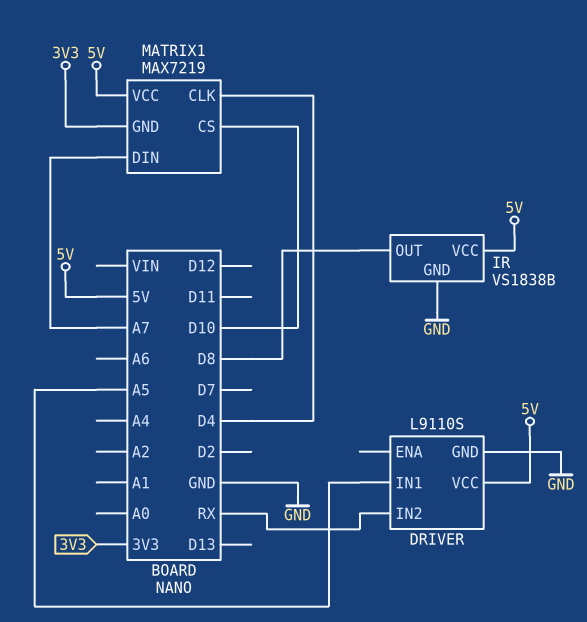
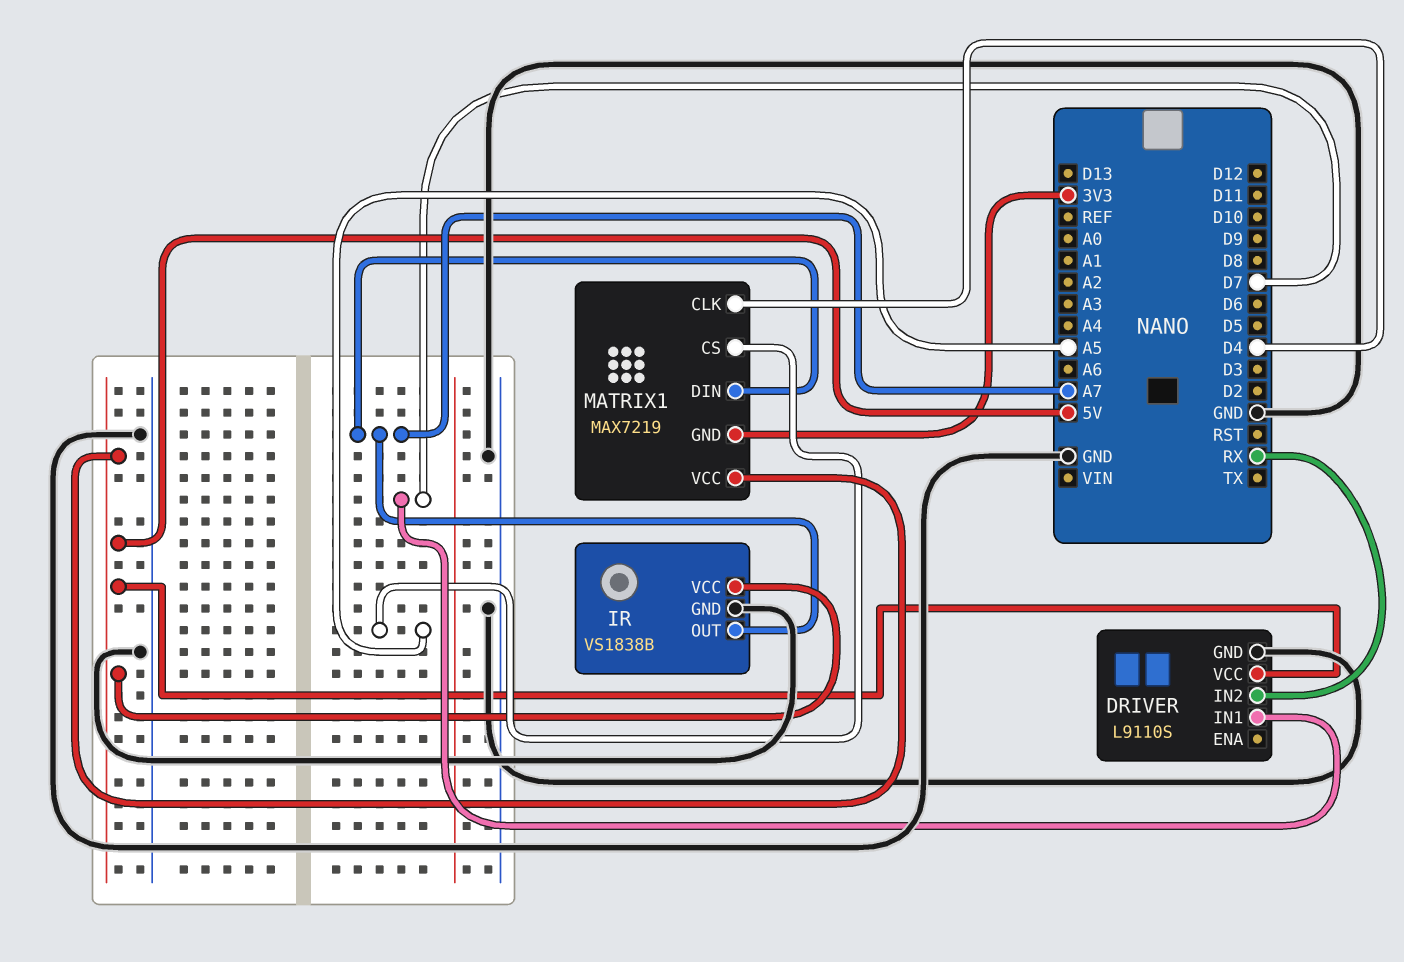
DRIVER pin IN1: A5 -> D7
IR pin OUT: D8 -> A7
MATRIX1 pin CS: D10 -> A5

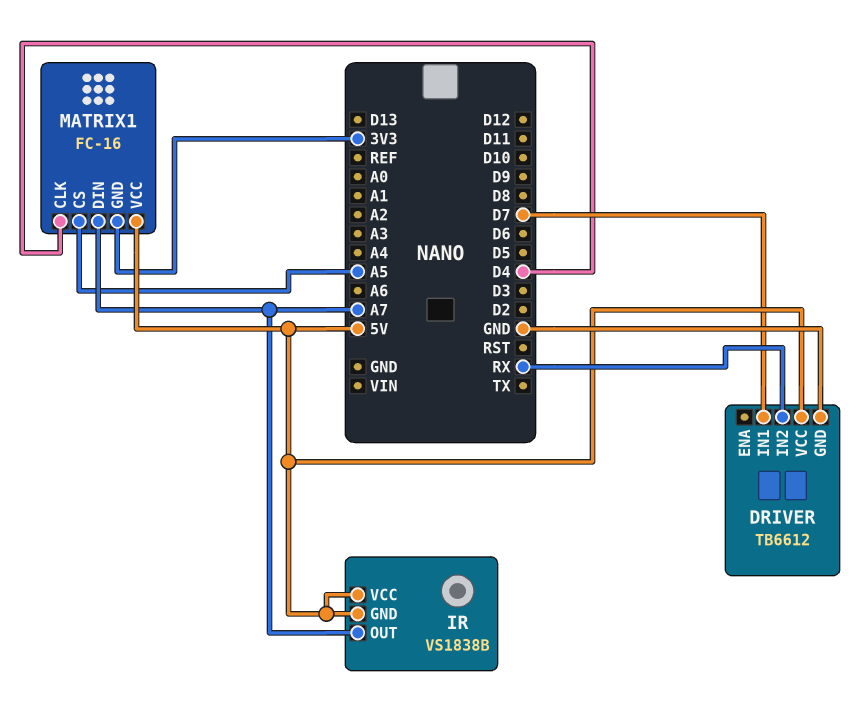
DRIVER: L9110S -> TB6612
IR pin GND: GND -> 5V
MATRIX1: MAX7219 -> FC-16

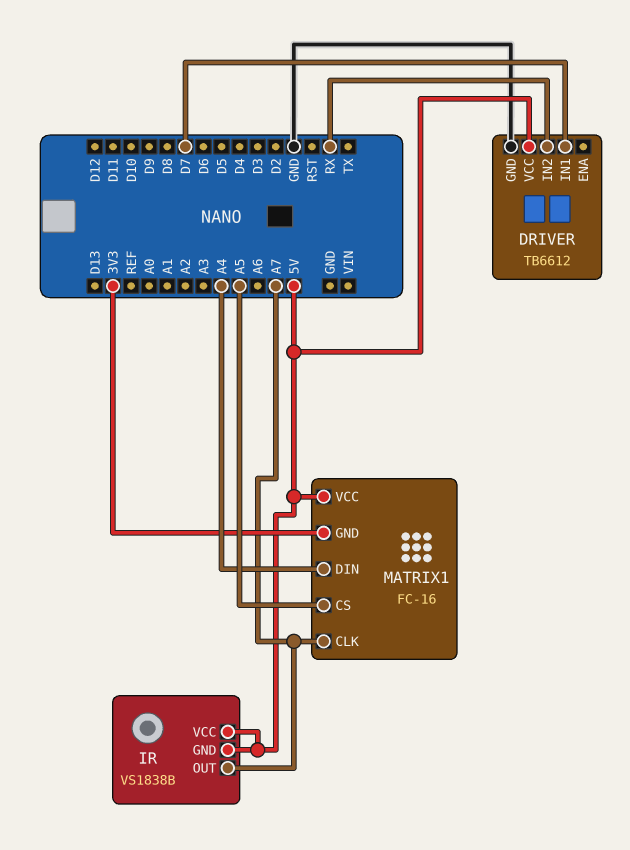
MATRIX1 pin CLK: D4 -> A7
MATRIX1 pin DIN: A7 -> A4

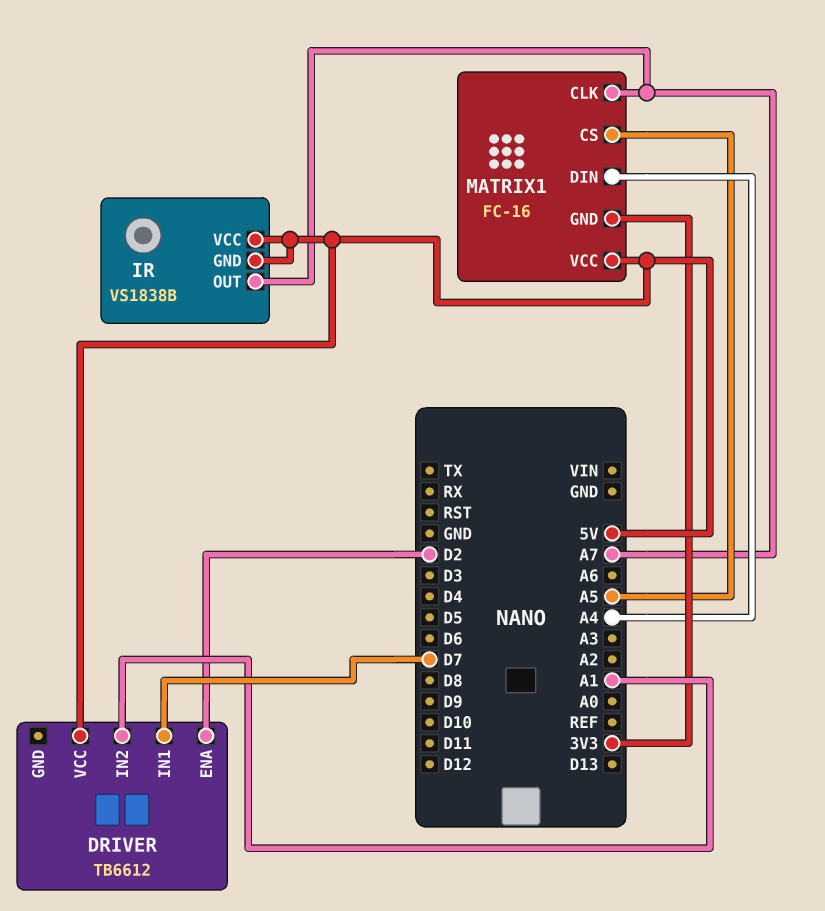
DRIVER pin ENA: none -> D2
DRIVER pin GND: GND -> none
DRIVER pin IN2: RX -> A1

